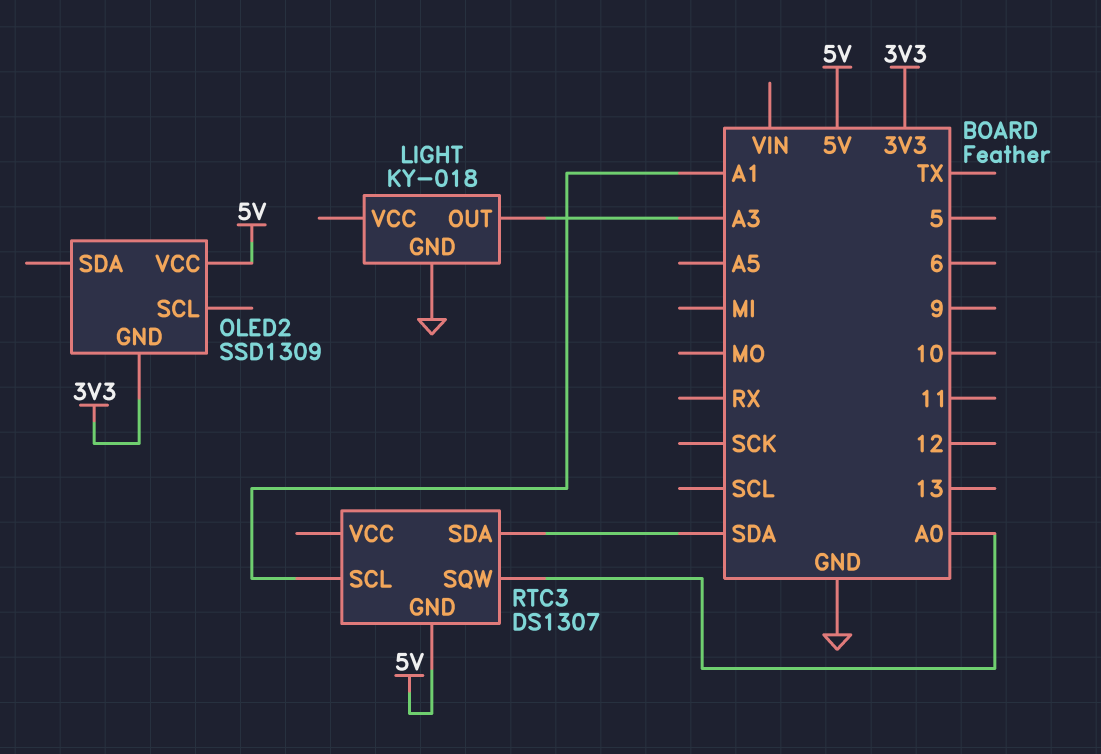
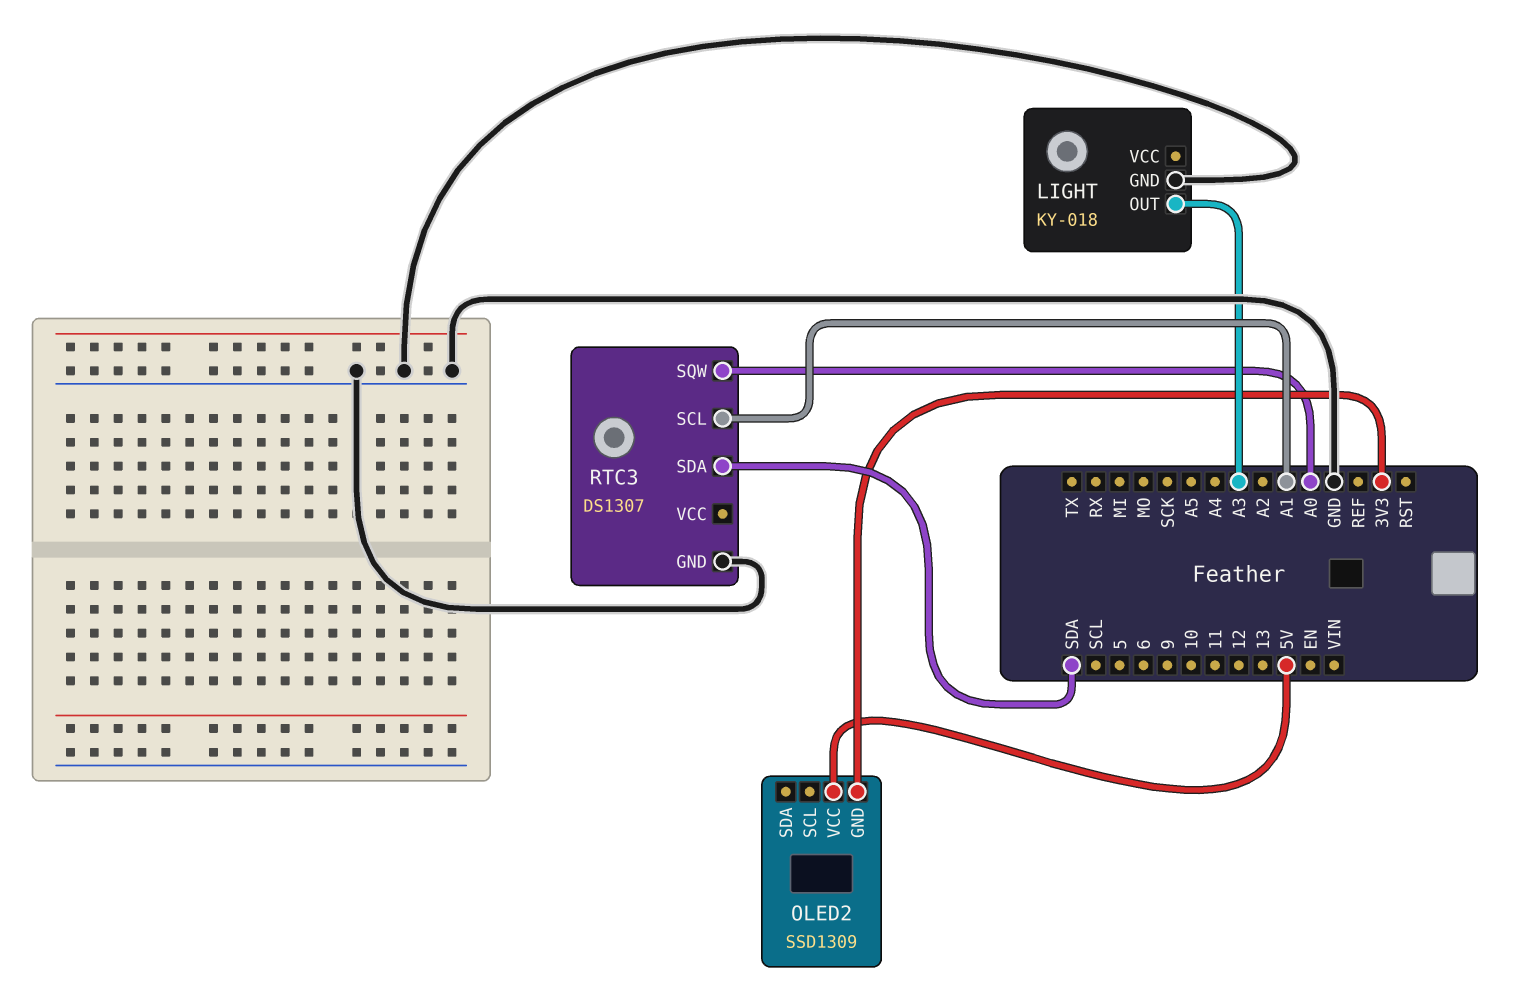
RTC3 pin GND: 5V -> GND

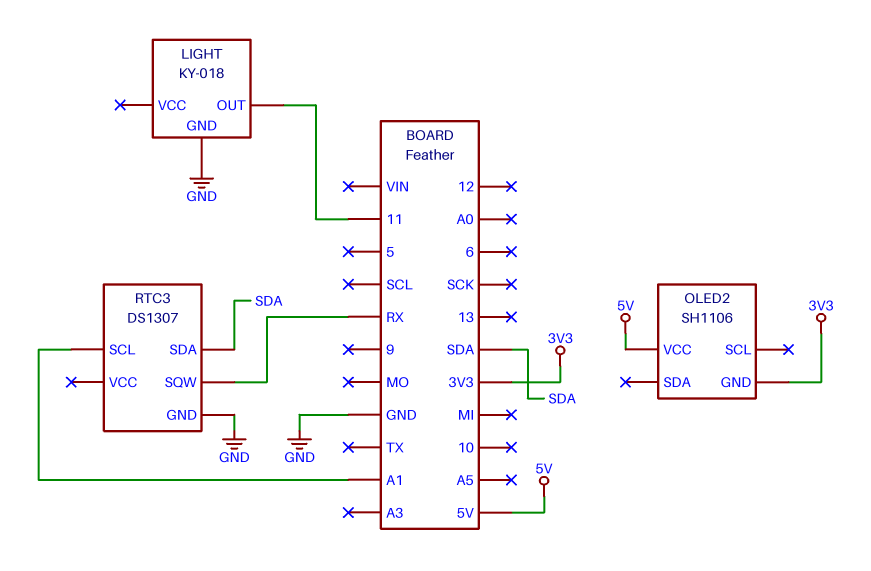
LIGHT pin OUT: A3 -> 11
OLED2: SSD1309 -> SH1106
RTC3 pin SQW: A0 -> RX

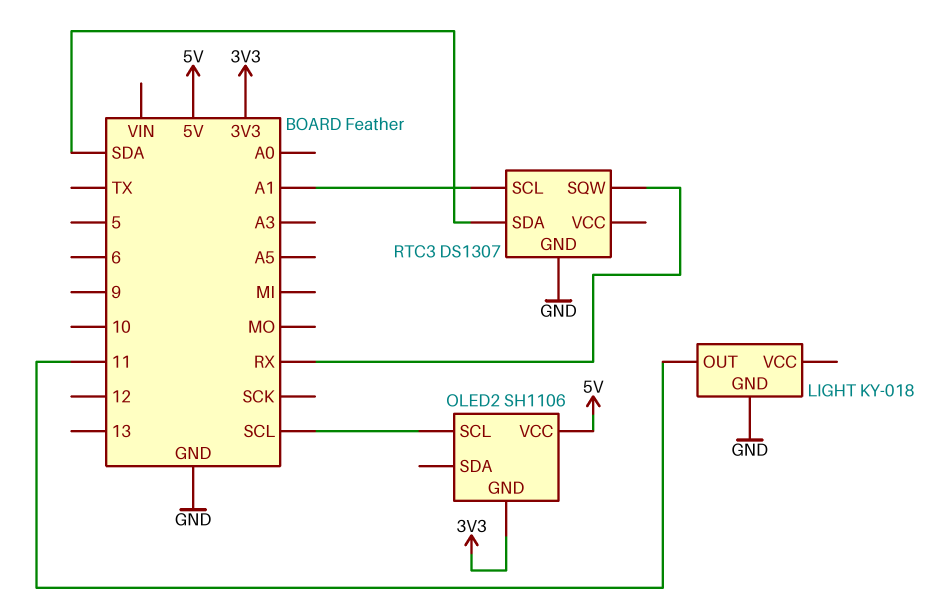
OLED2 pin SCL: none -> SCL

